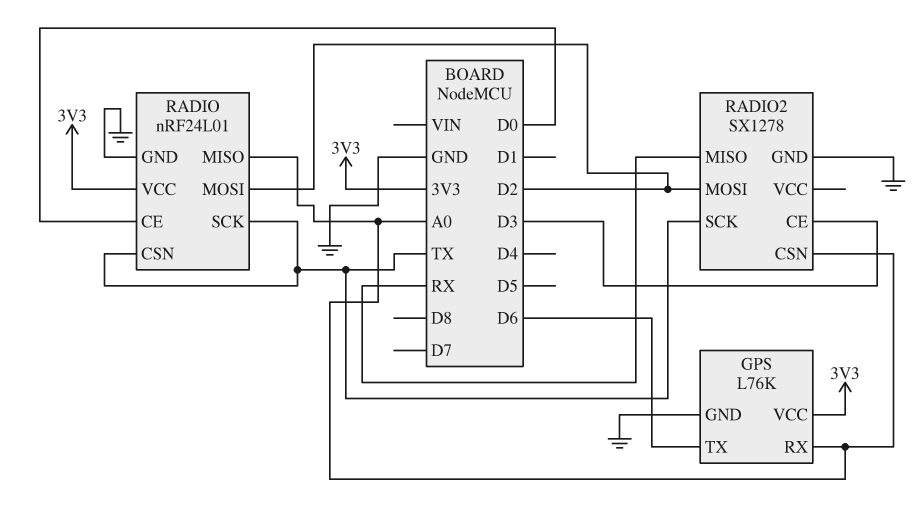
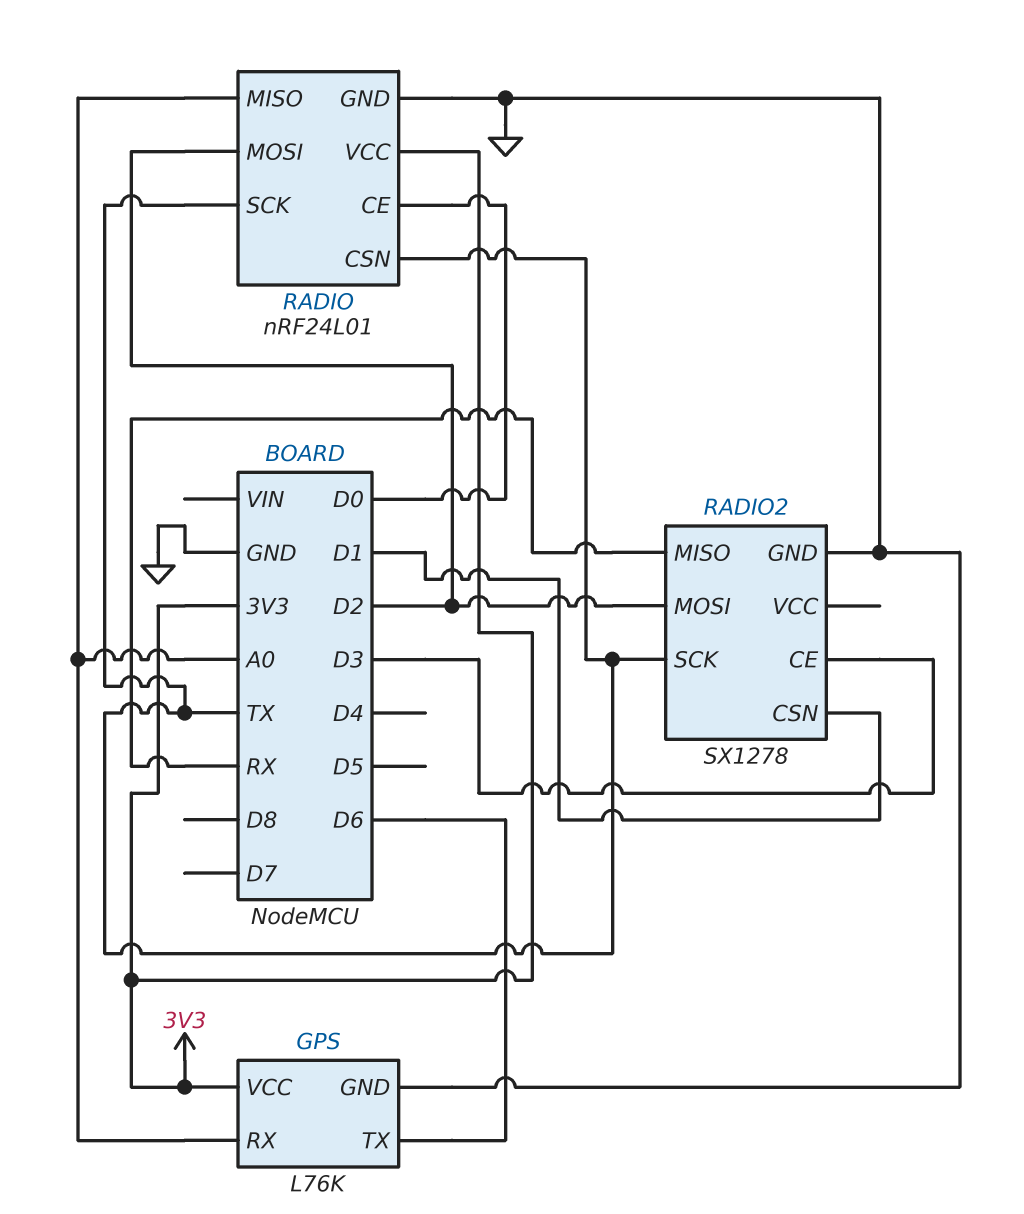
RADIO2 pin CSN: A0 -> D1

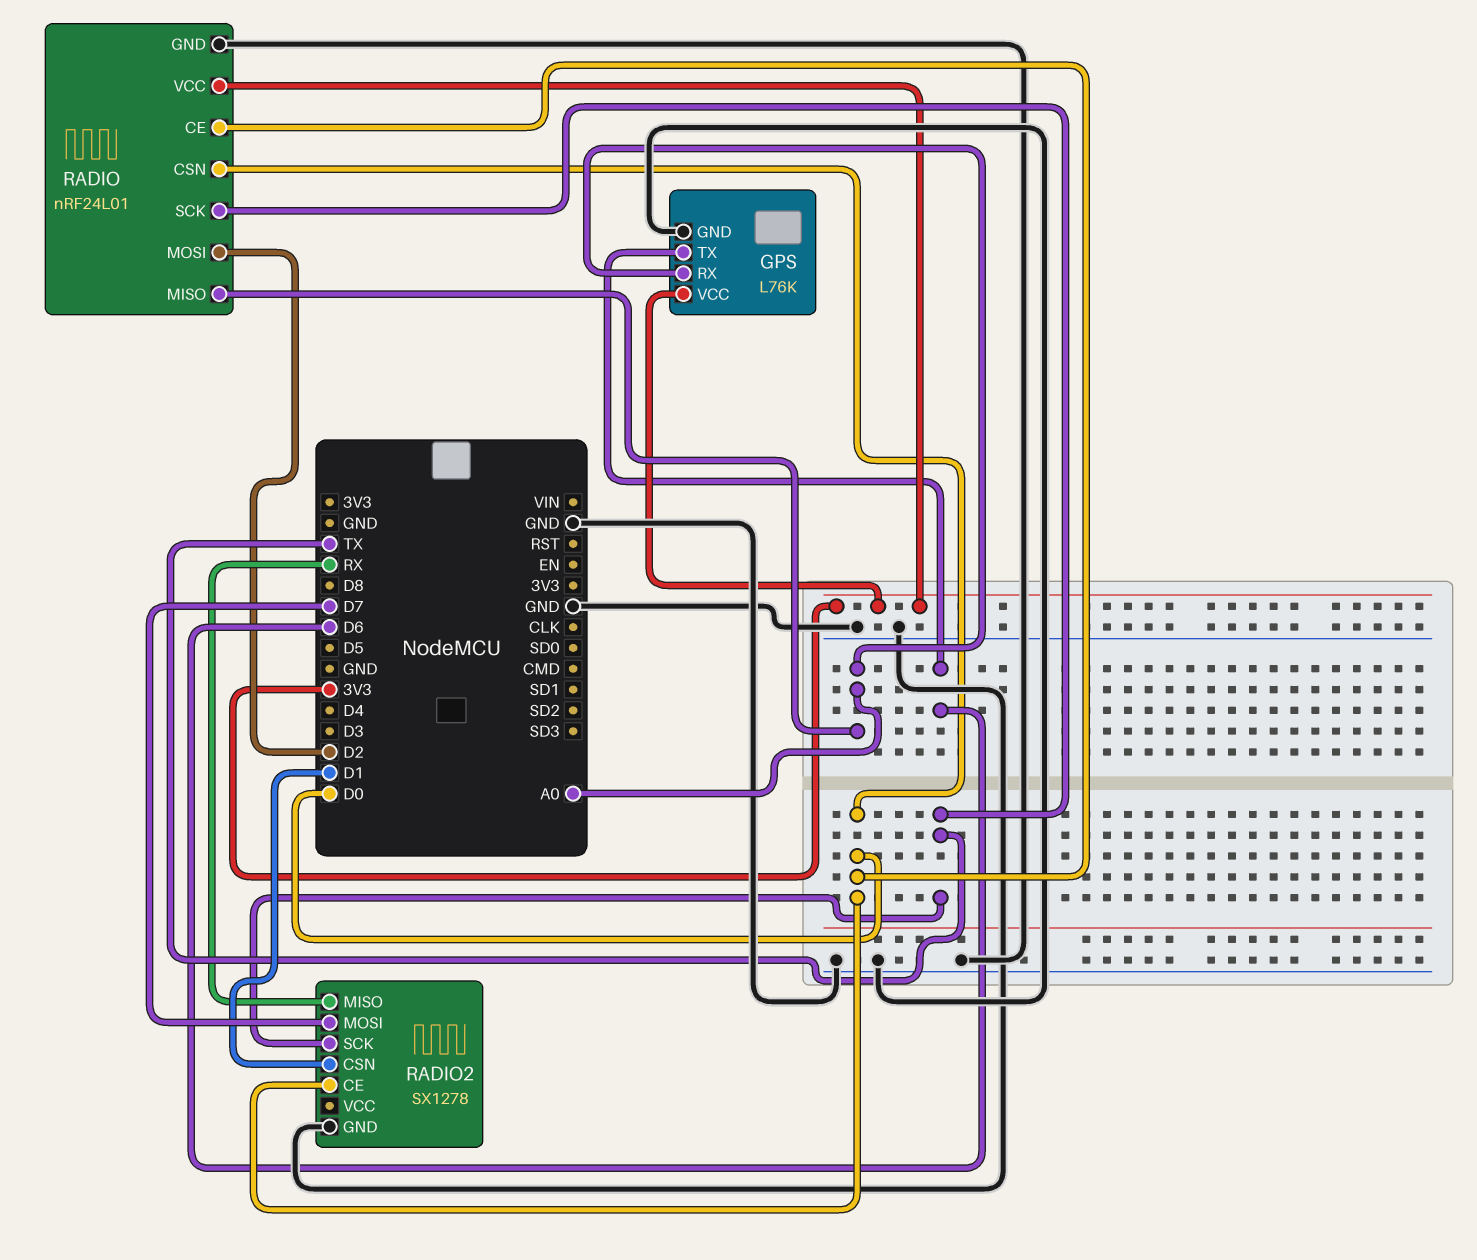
RADIO pin CSN: TX -> D0
RADIO2 pin CE: D3 -> D0
RADIO2 pin MOSI: D2 -> D7

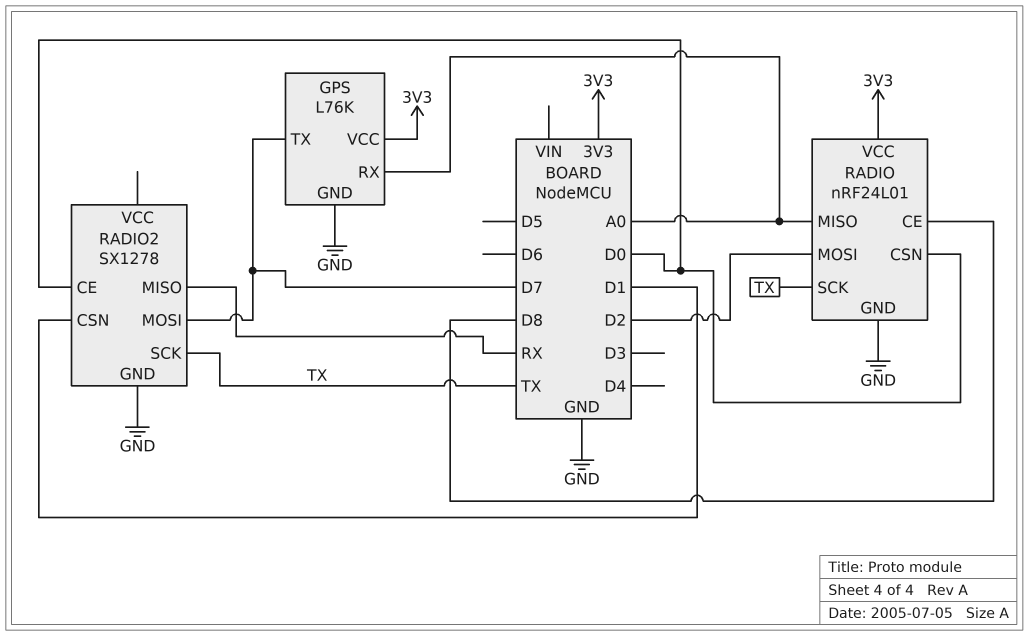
GPS pin TX: D6 -> D7
RADIO pin CE: D0 -> D8

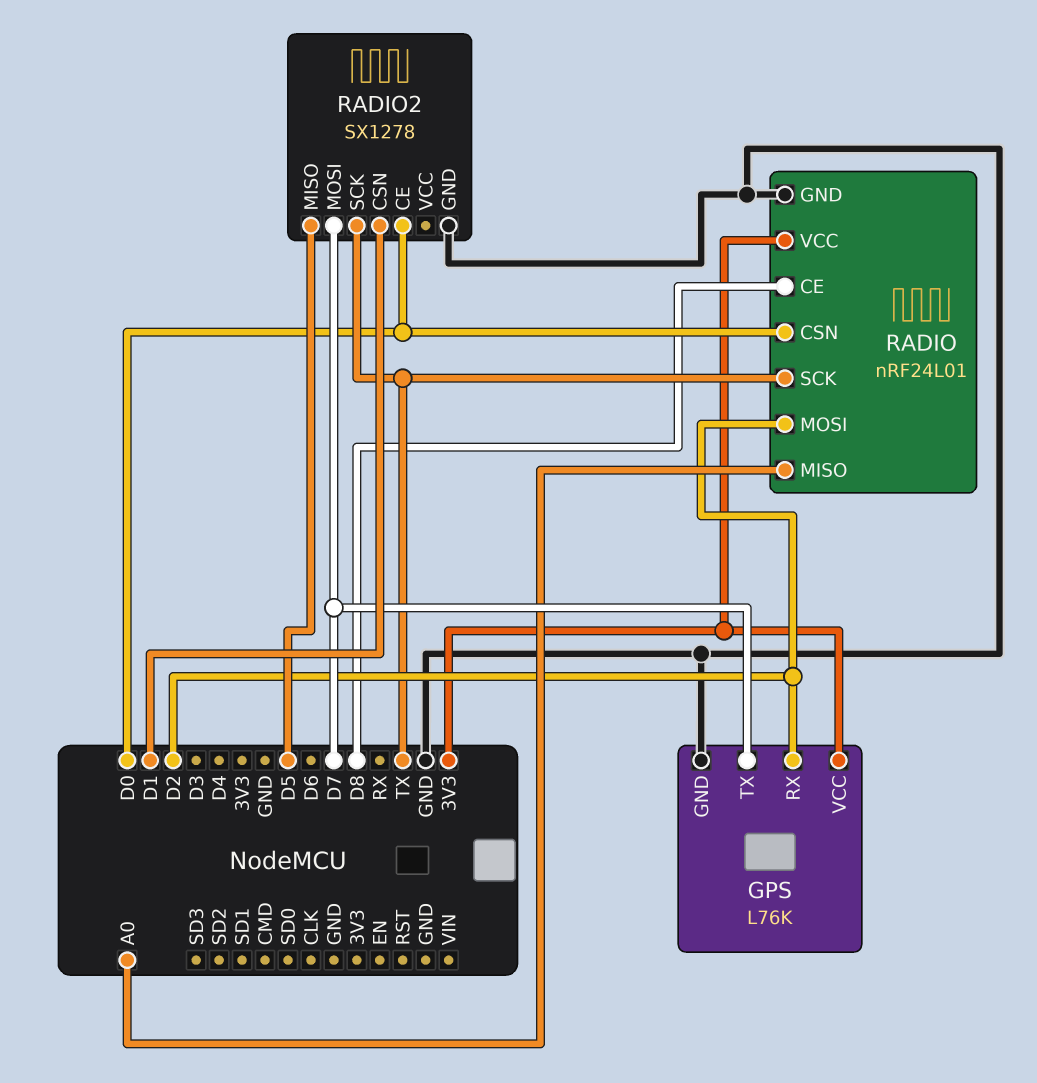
GPS pin RX: A0 -> D2
RADIO2 pin MISO: RX -> D5

